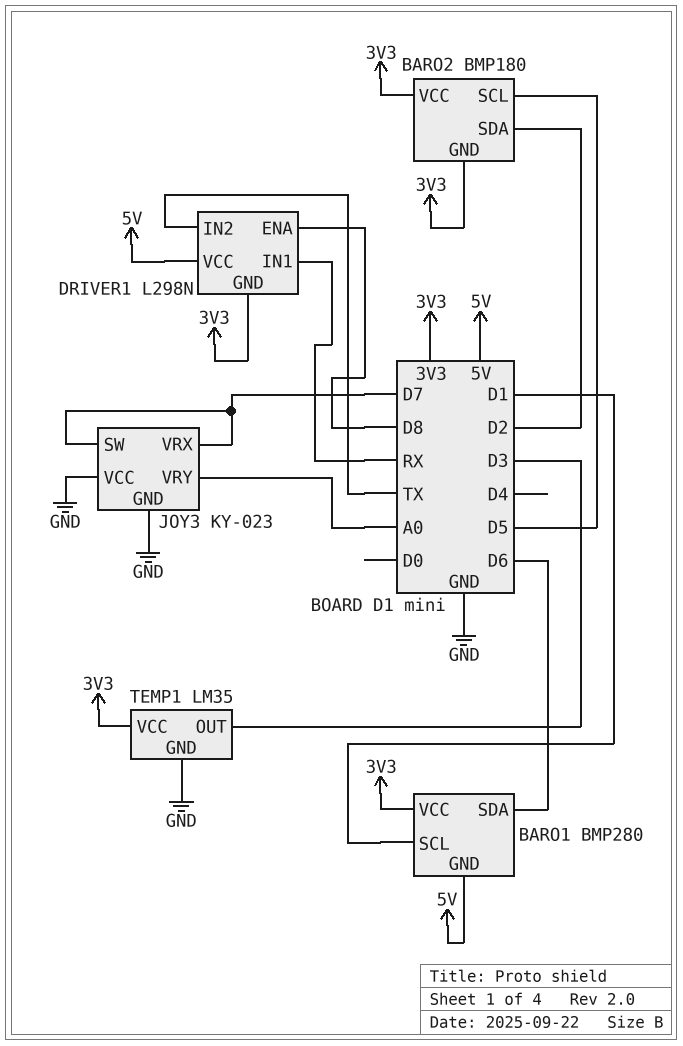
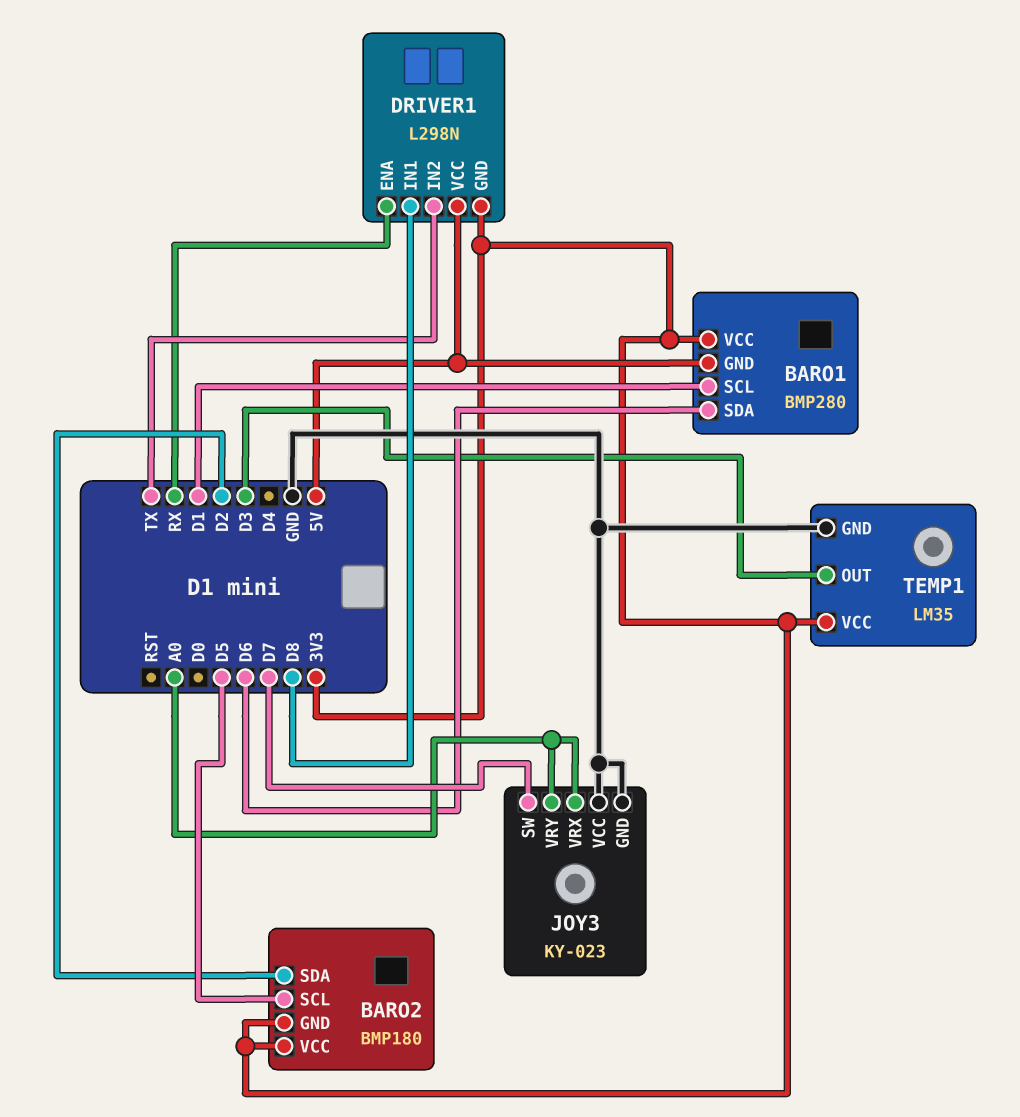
DRIVER1 pin ENA: D8 -> RX
DRIVER1 pin IN1: RX -> D8
JOY3 pin VRX: D7 -> A0

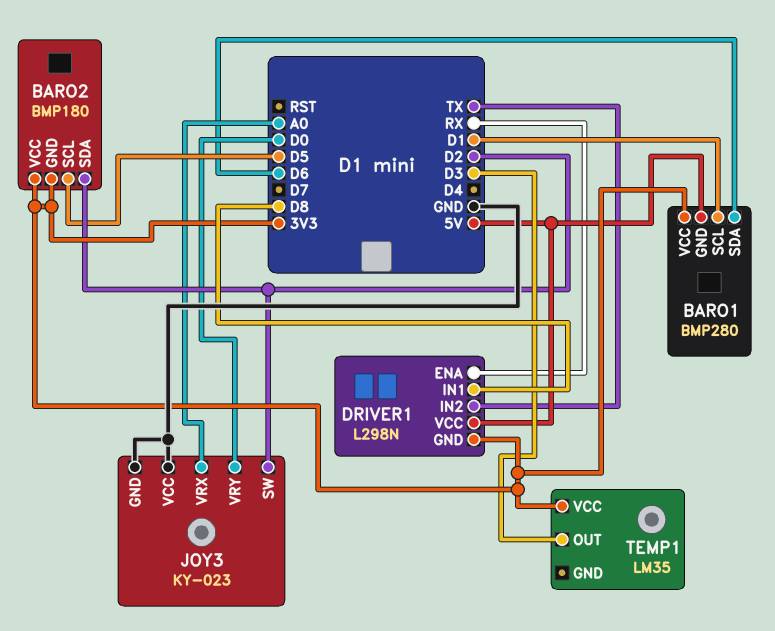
JOY3 pin SW: D7 -> D2
JOY3 pin VRY: A0 -> D0
TEMP1 pin GND: GND -> none

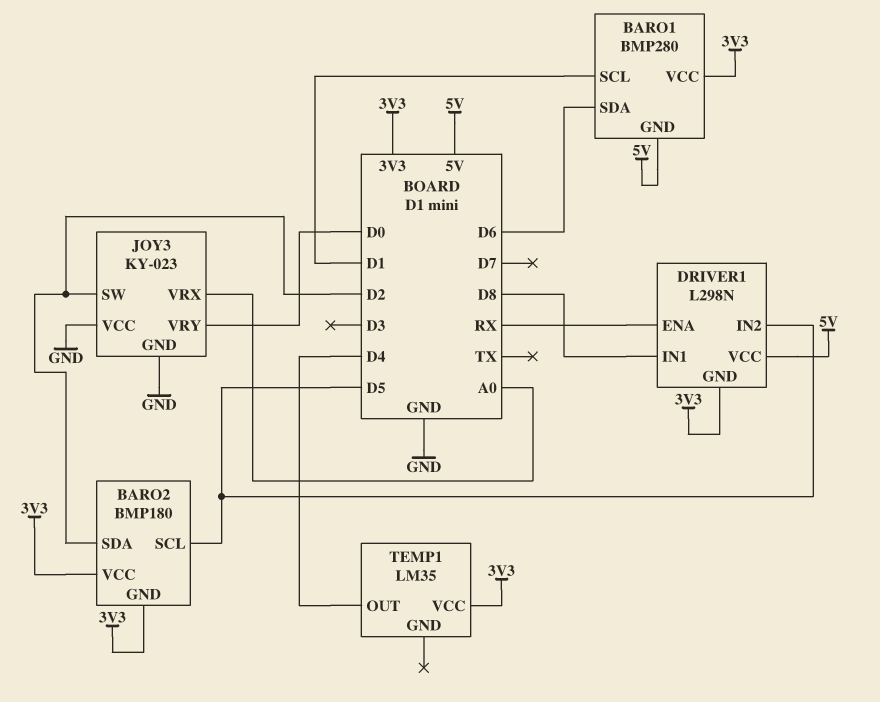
DRIVER1 pin IN2: TX -> D5
TEMP1 pin OUT: D3 -> D4

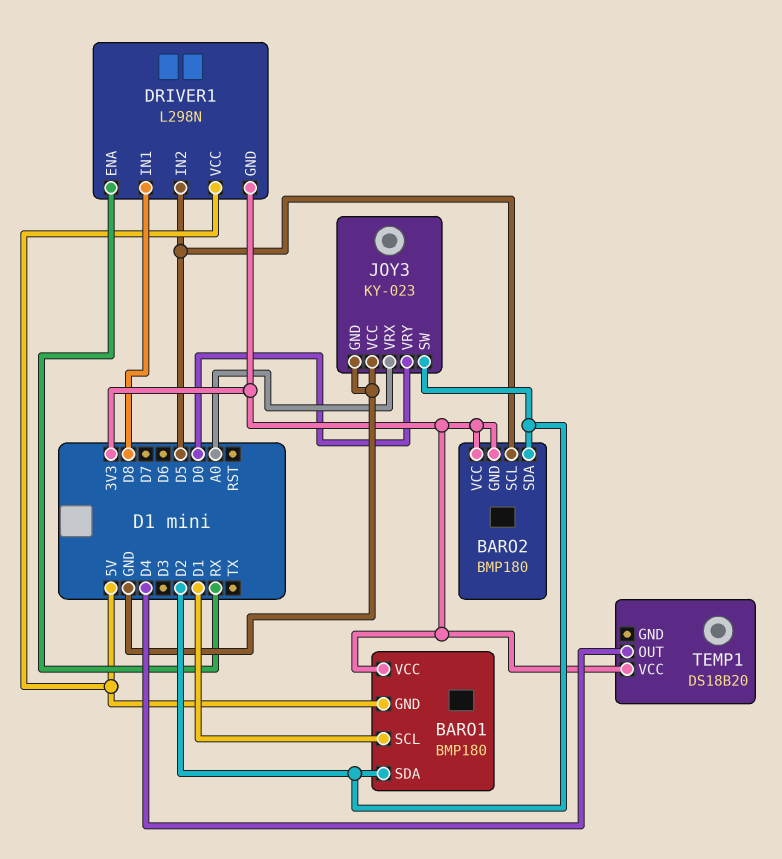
BARO1: BMP280 -> BMP180
BARO1 pin SDA: D6 -> D2
TEMP1: LM35 -> DS18B20

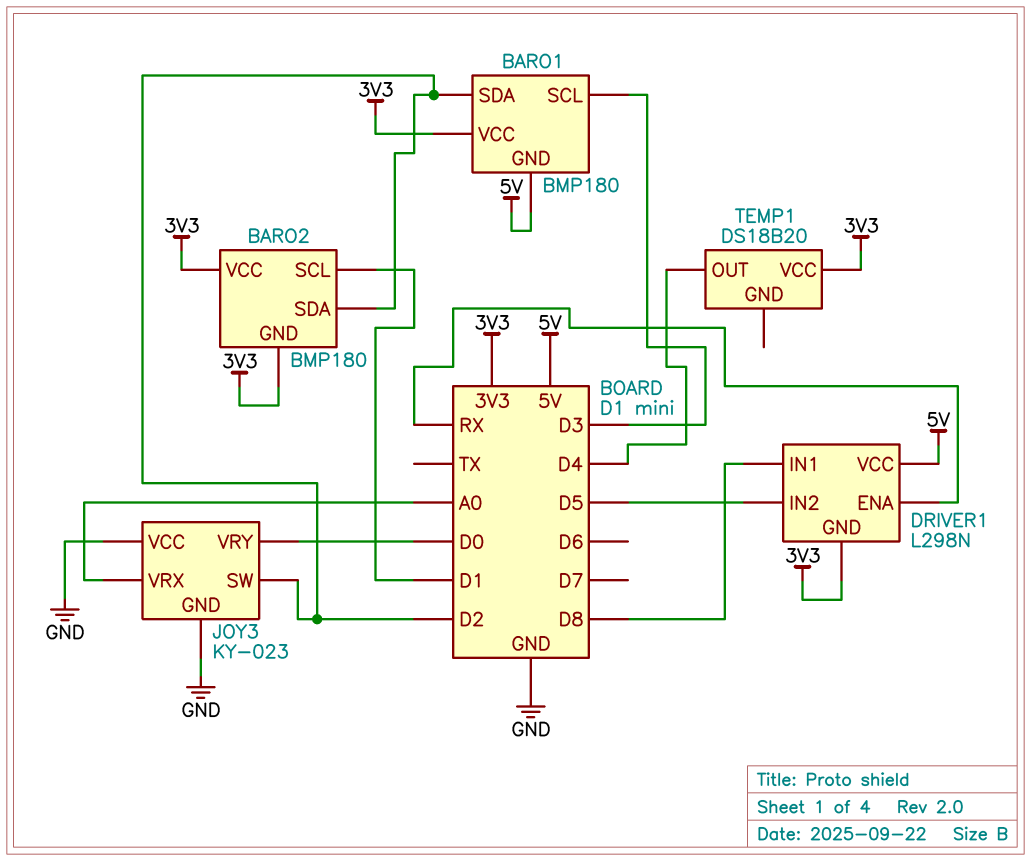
BARO1 pin SCL: D1 -> D3
BARO2 pin SCL: D5 -> D1

